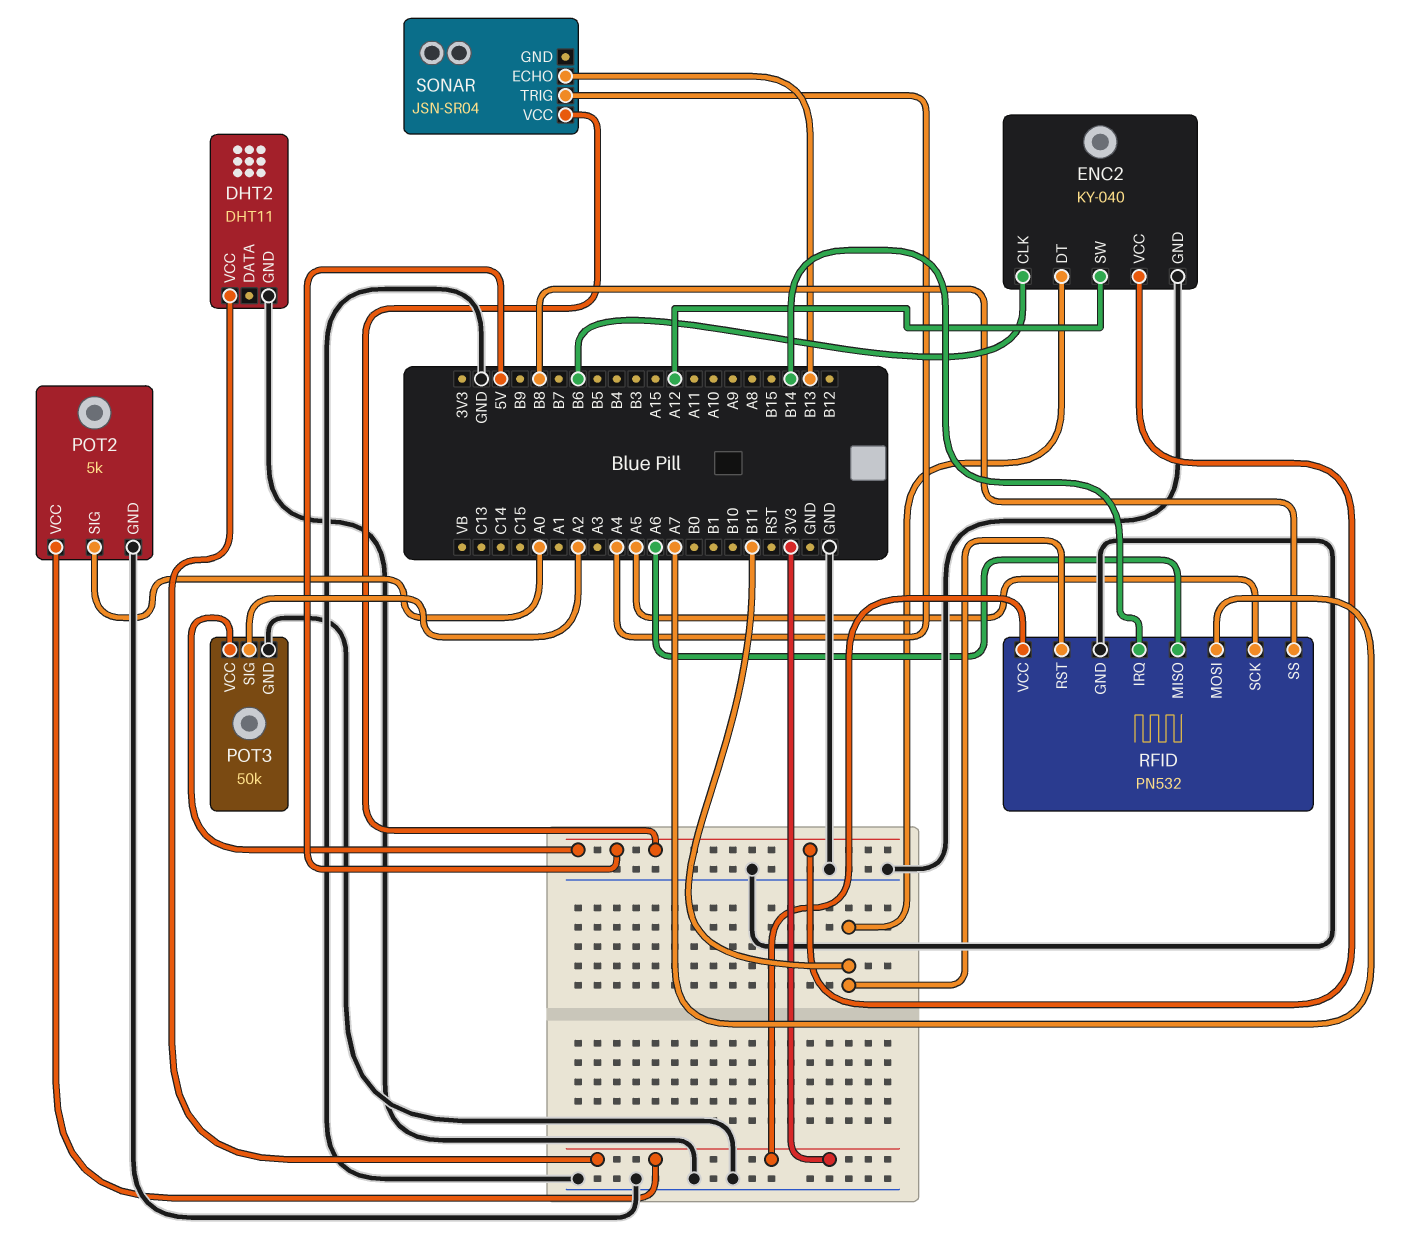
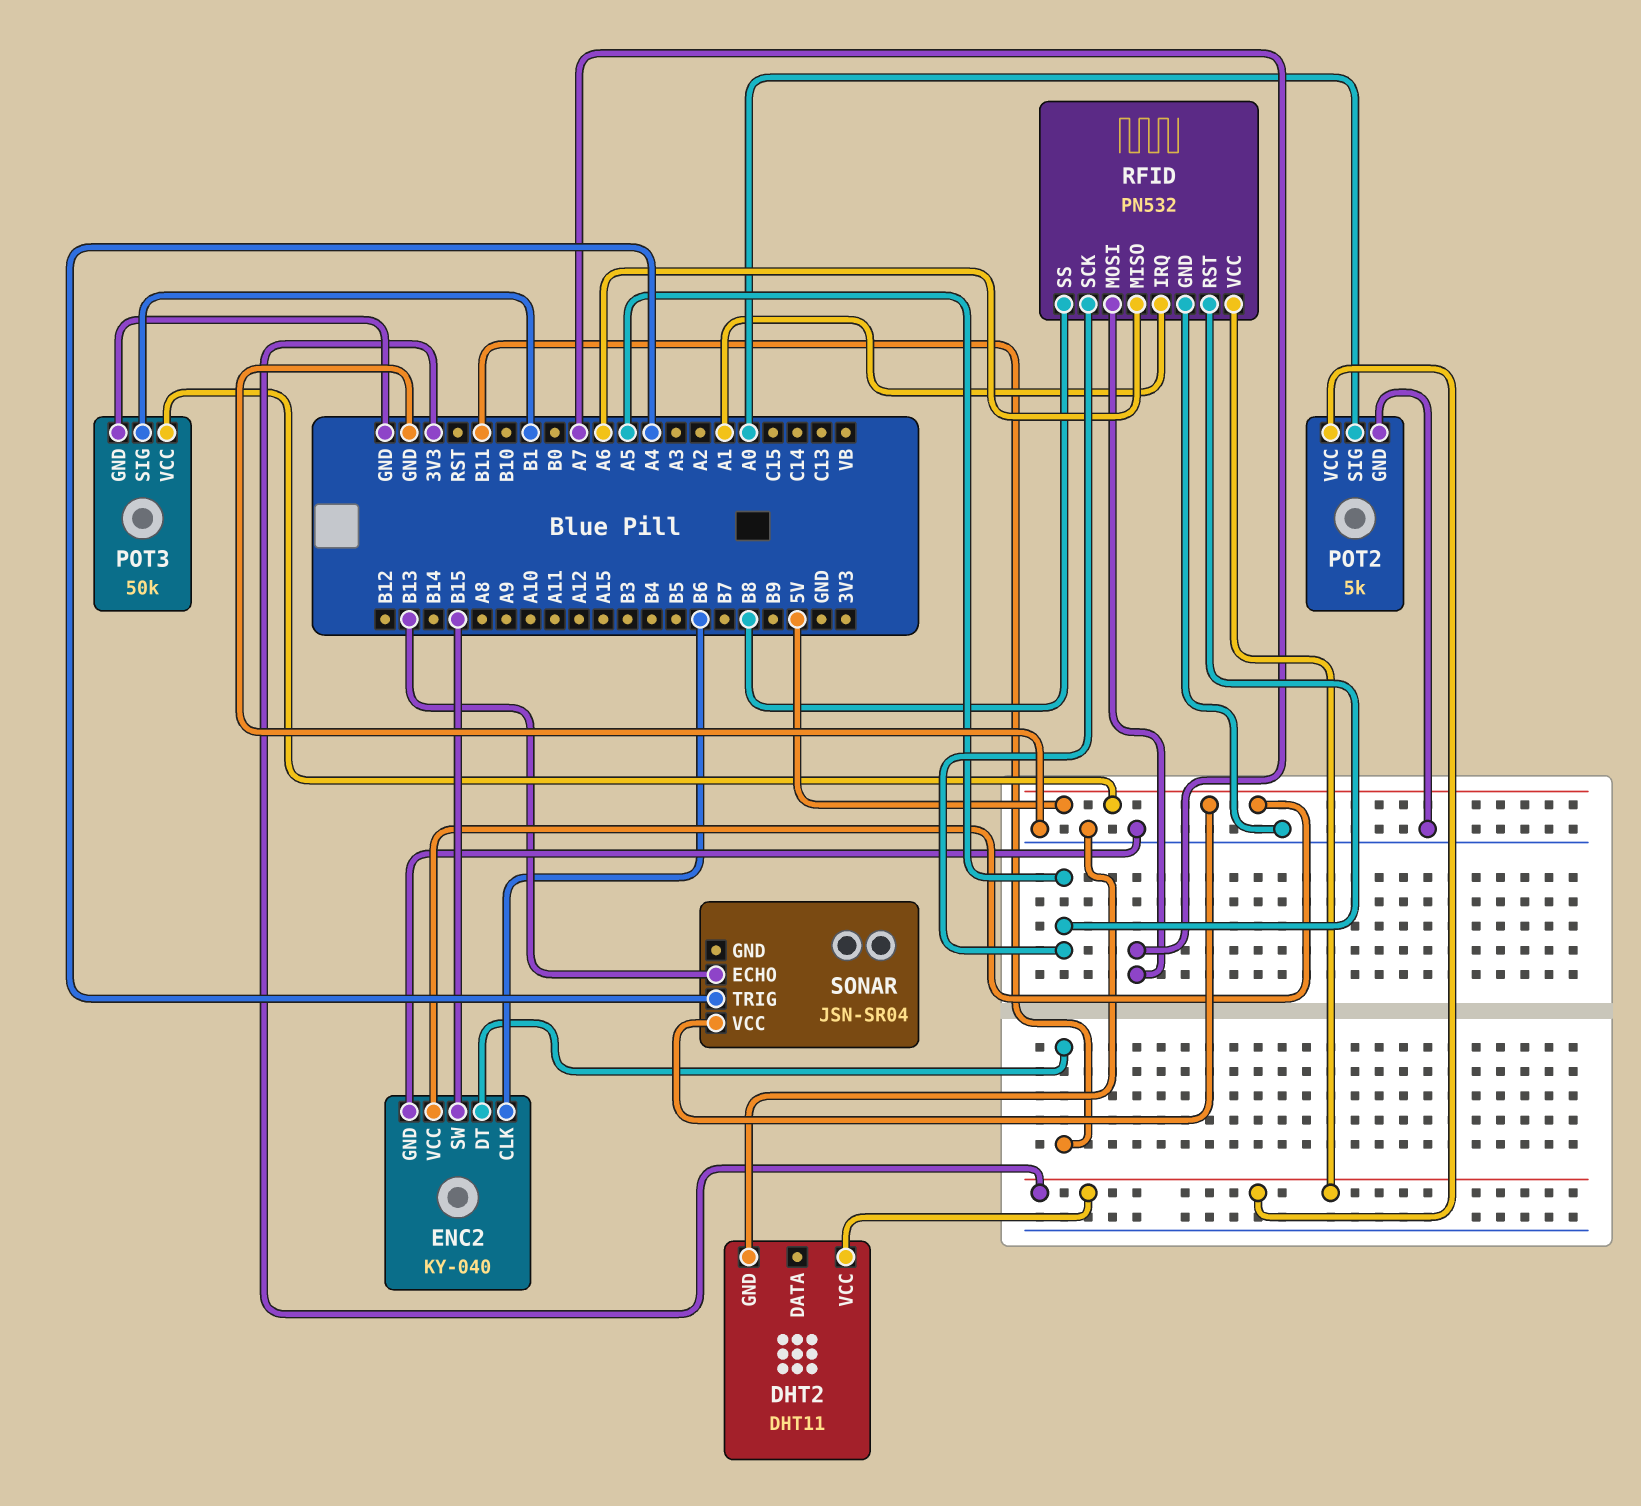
ENC2 pin SW: A12 -> B15
POT3 pin SIG: A2 -> B1
RFID pin IRQ: B14 -> A1
RFID pin RST: B11 -> A5

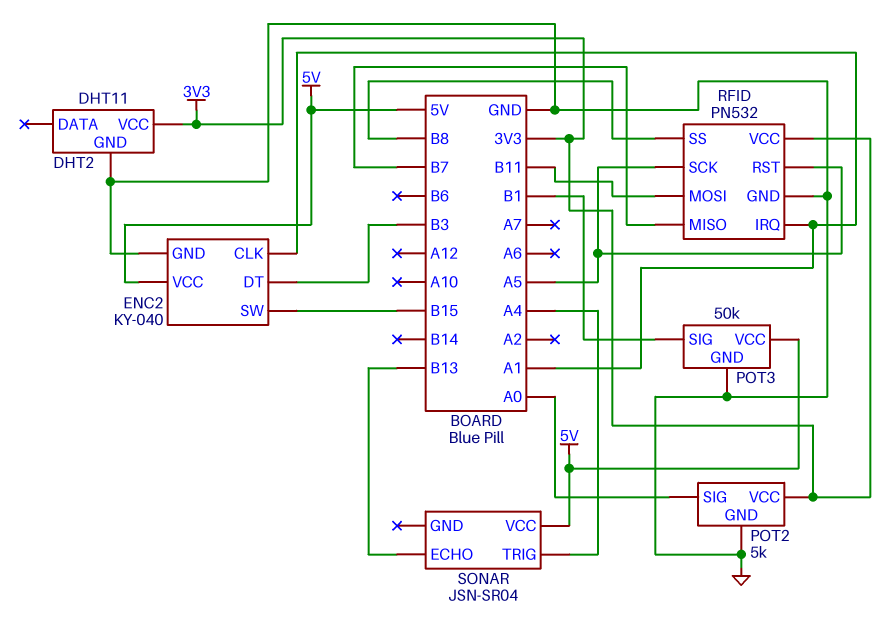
ENC2 pin CLK: B6 -> A1
ENC2 pin DT: B11 -> B3
RFID pin MISO: A6 -> B7
RFID pin MOSI: A7 -> B11

